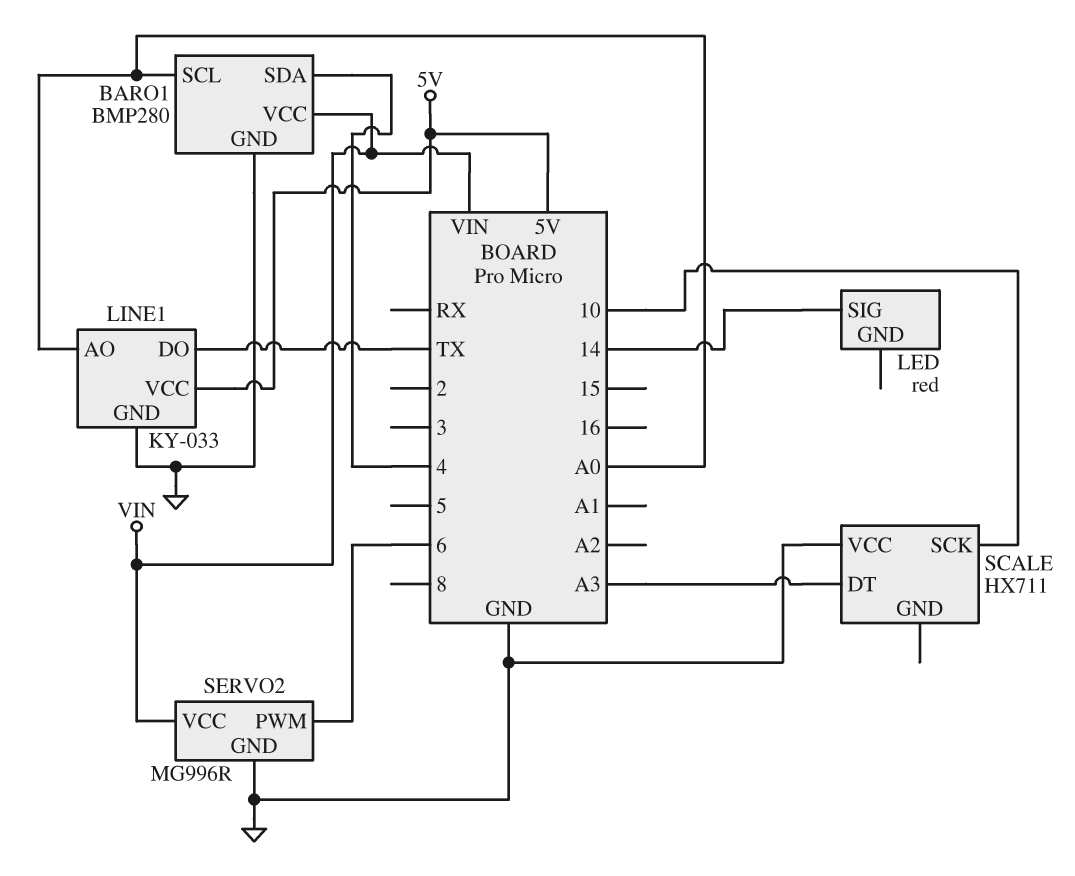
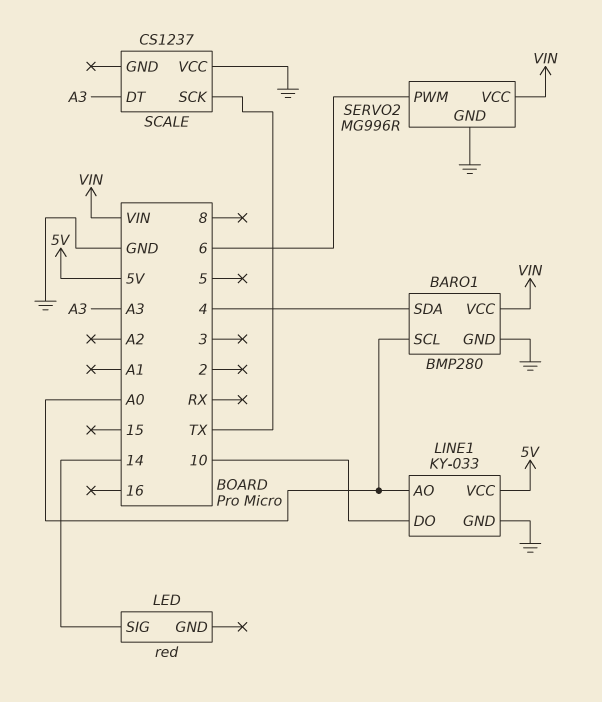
LINE1 pin DO: TX -> 10
SCALE: HX711 -> CS1237
SCALE pin SCK: 10 -> TX

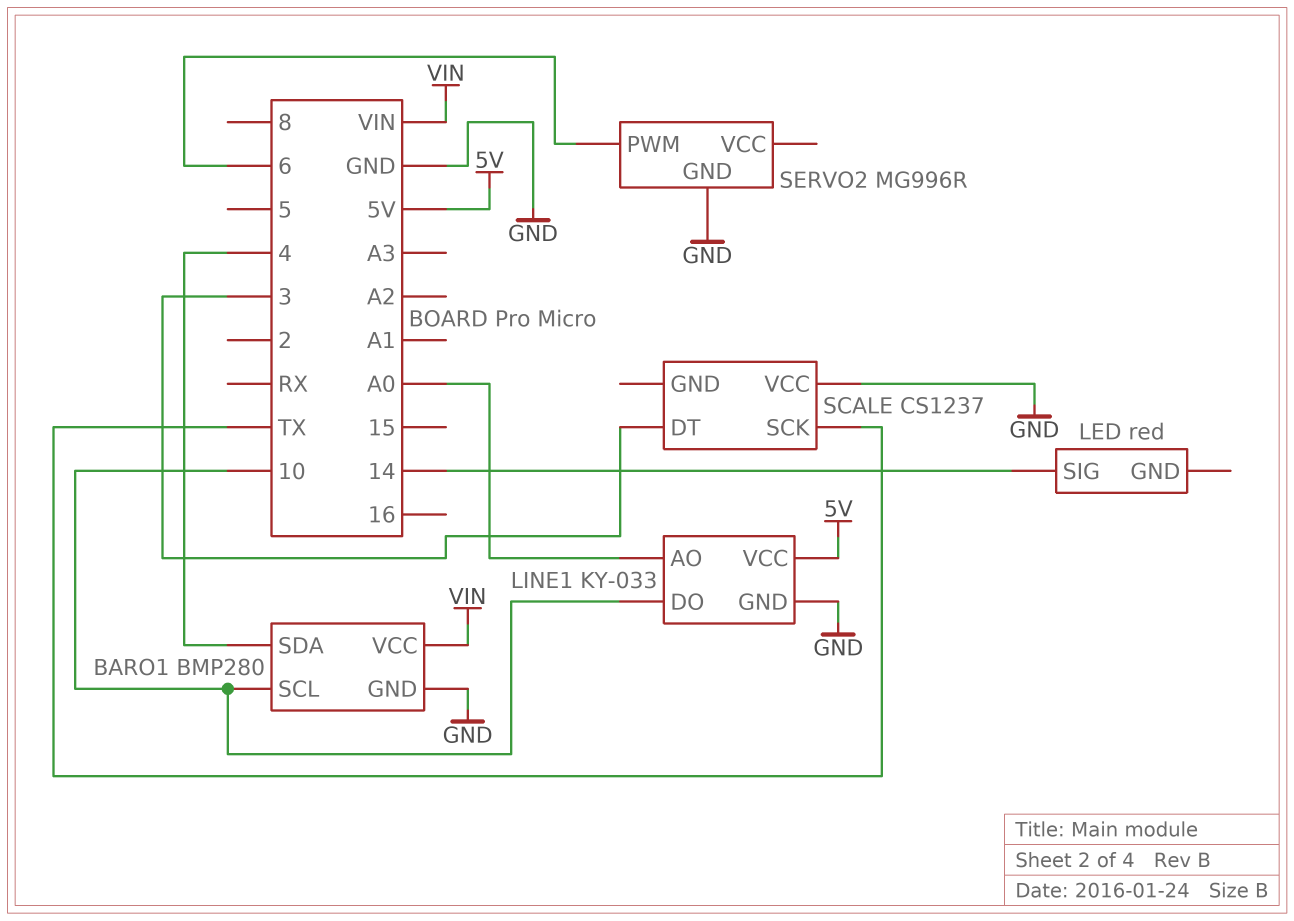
BARO1 pin SCL: A0 -> 10
SCALE pin DT: A3 -> 3
SERVO2 pin VCC: VIN -> none

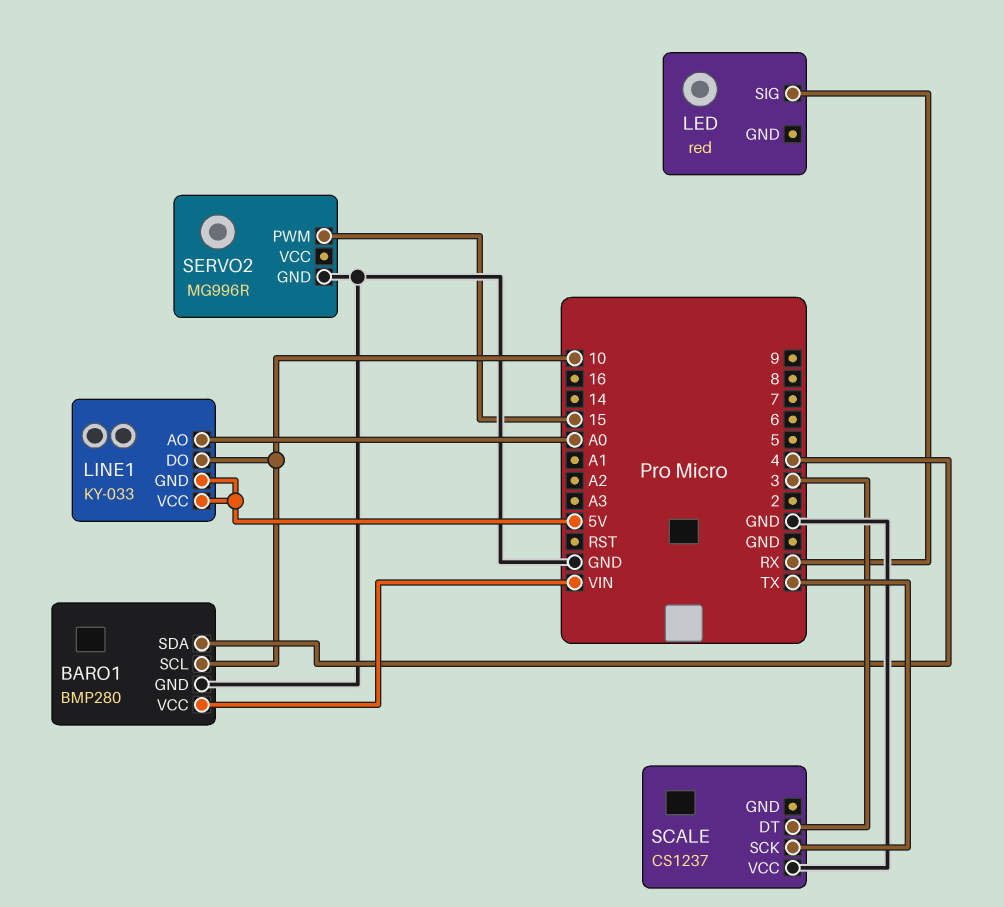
LED pin SIG: 14 -> RX
LINE1 pin GND: GND -> 5V
SERVO2 pin PWM: 6 -> 15

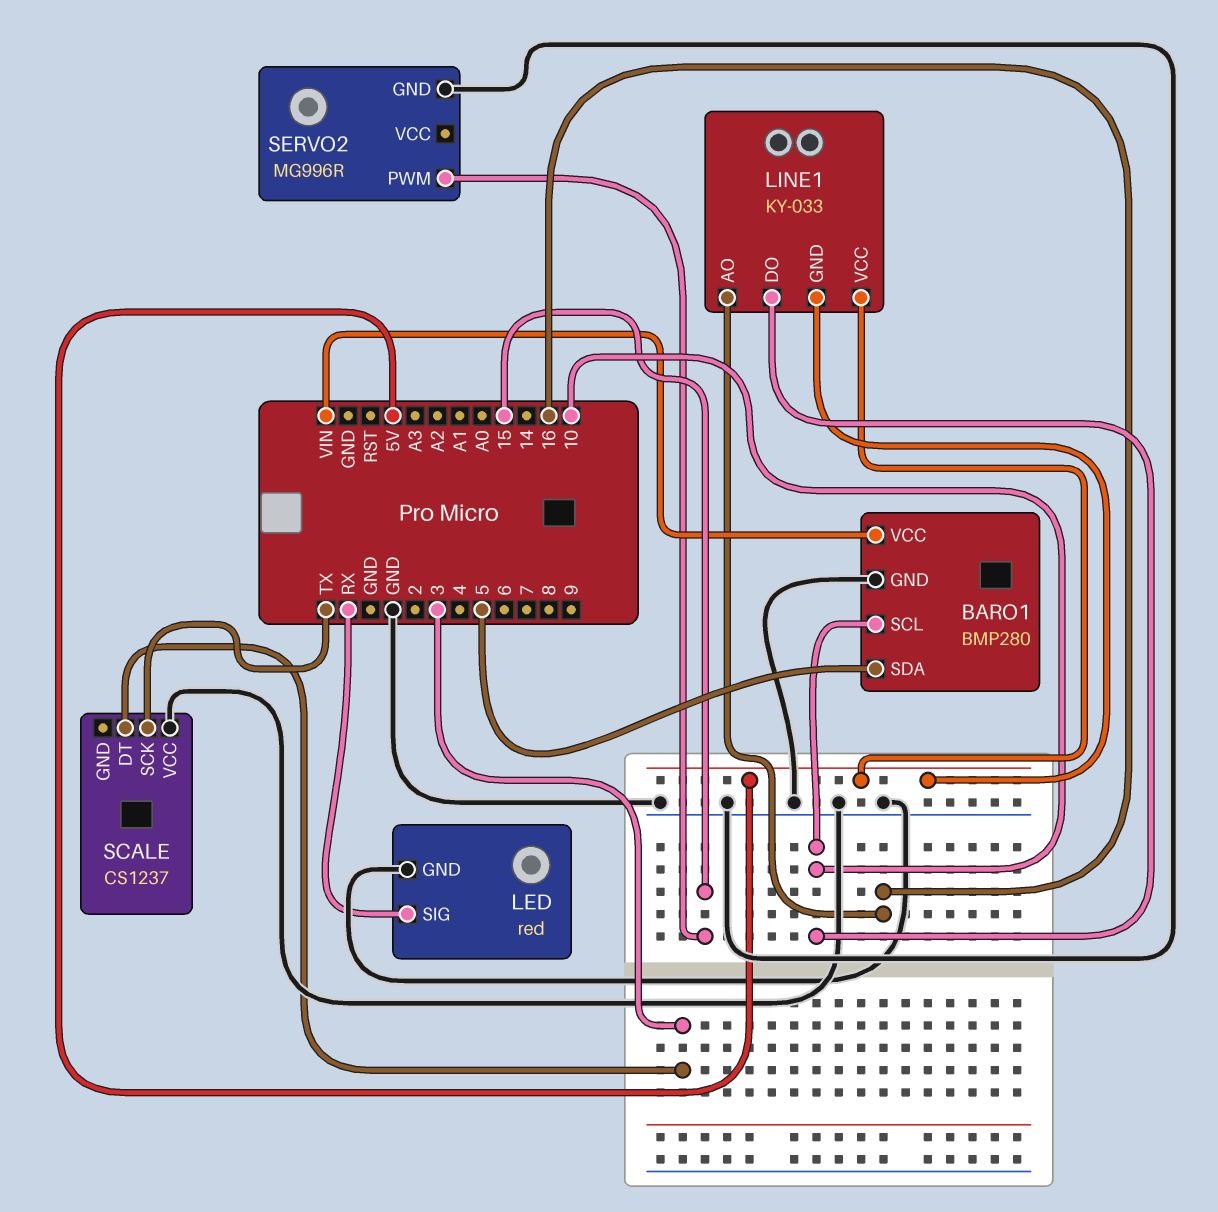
BARO1 pin SDA: 4 -> 5
LED pin GND: none -> GND
LINE1 pin AO: A0 -> 16

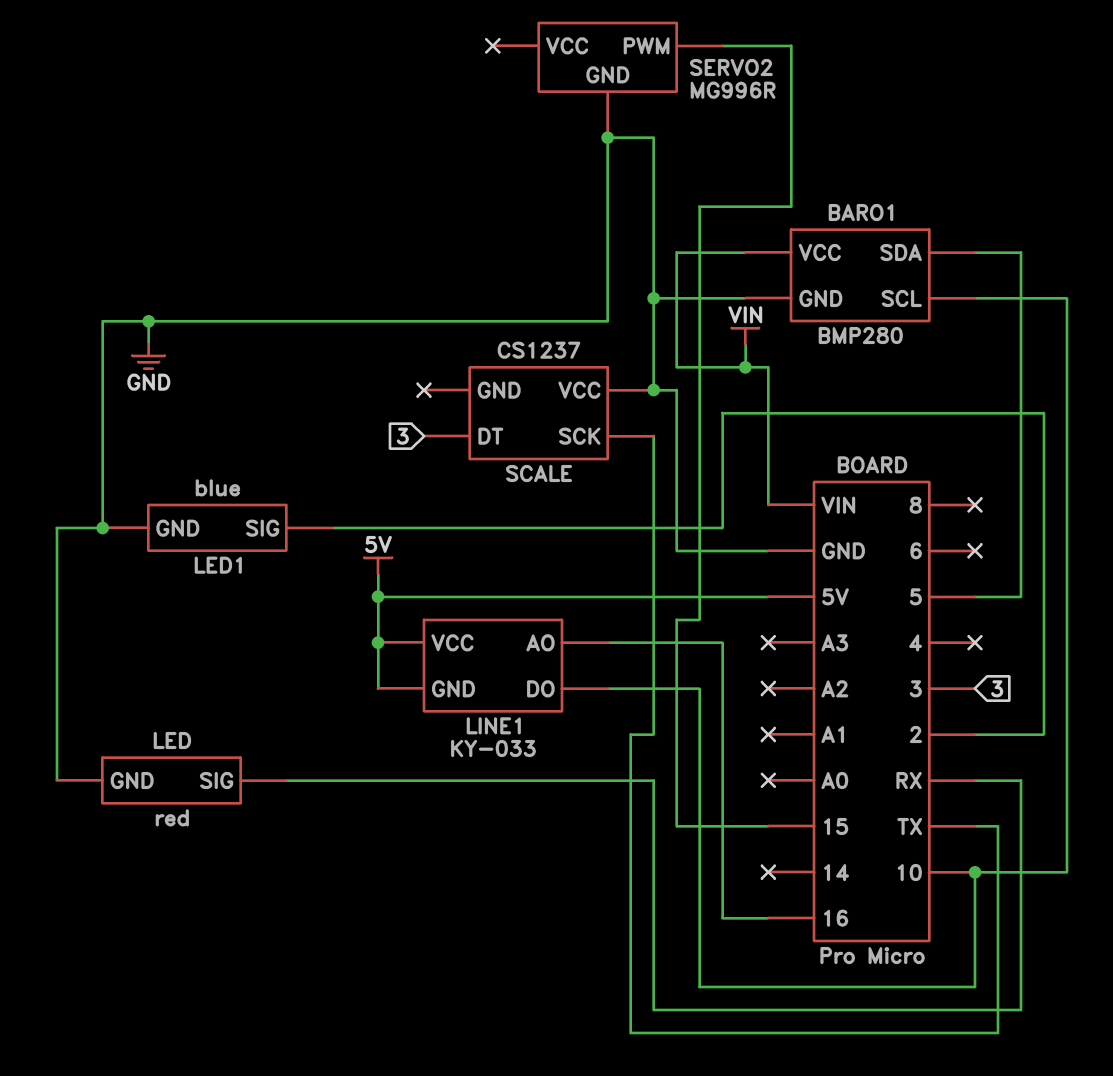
LED1: none -> blue
LED1 pin GND: none -> GND
LED1 pin SIG: none -> 2

